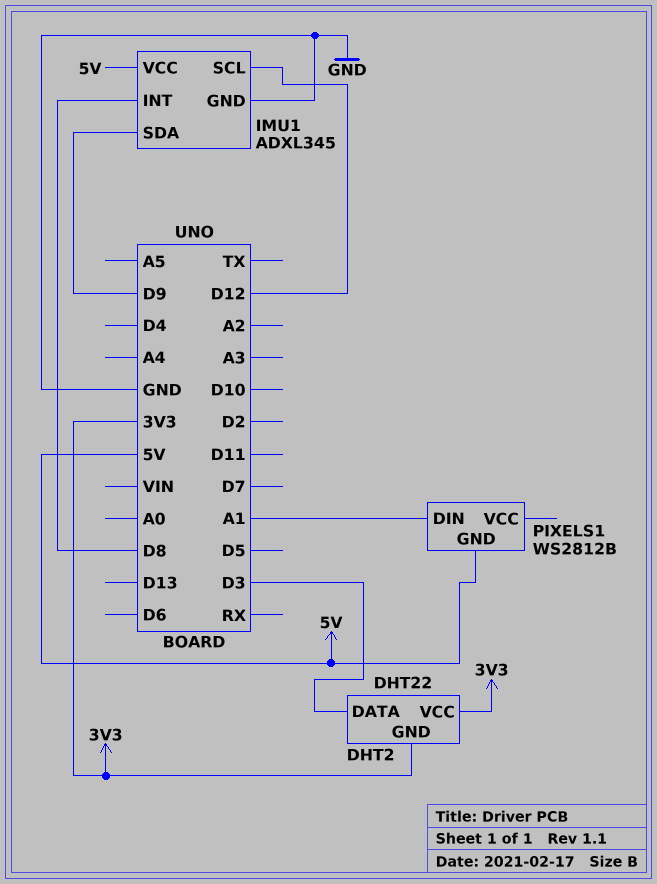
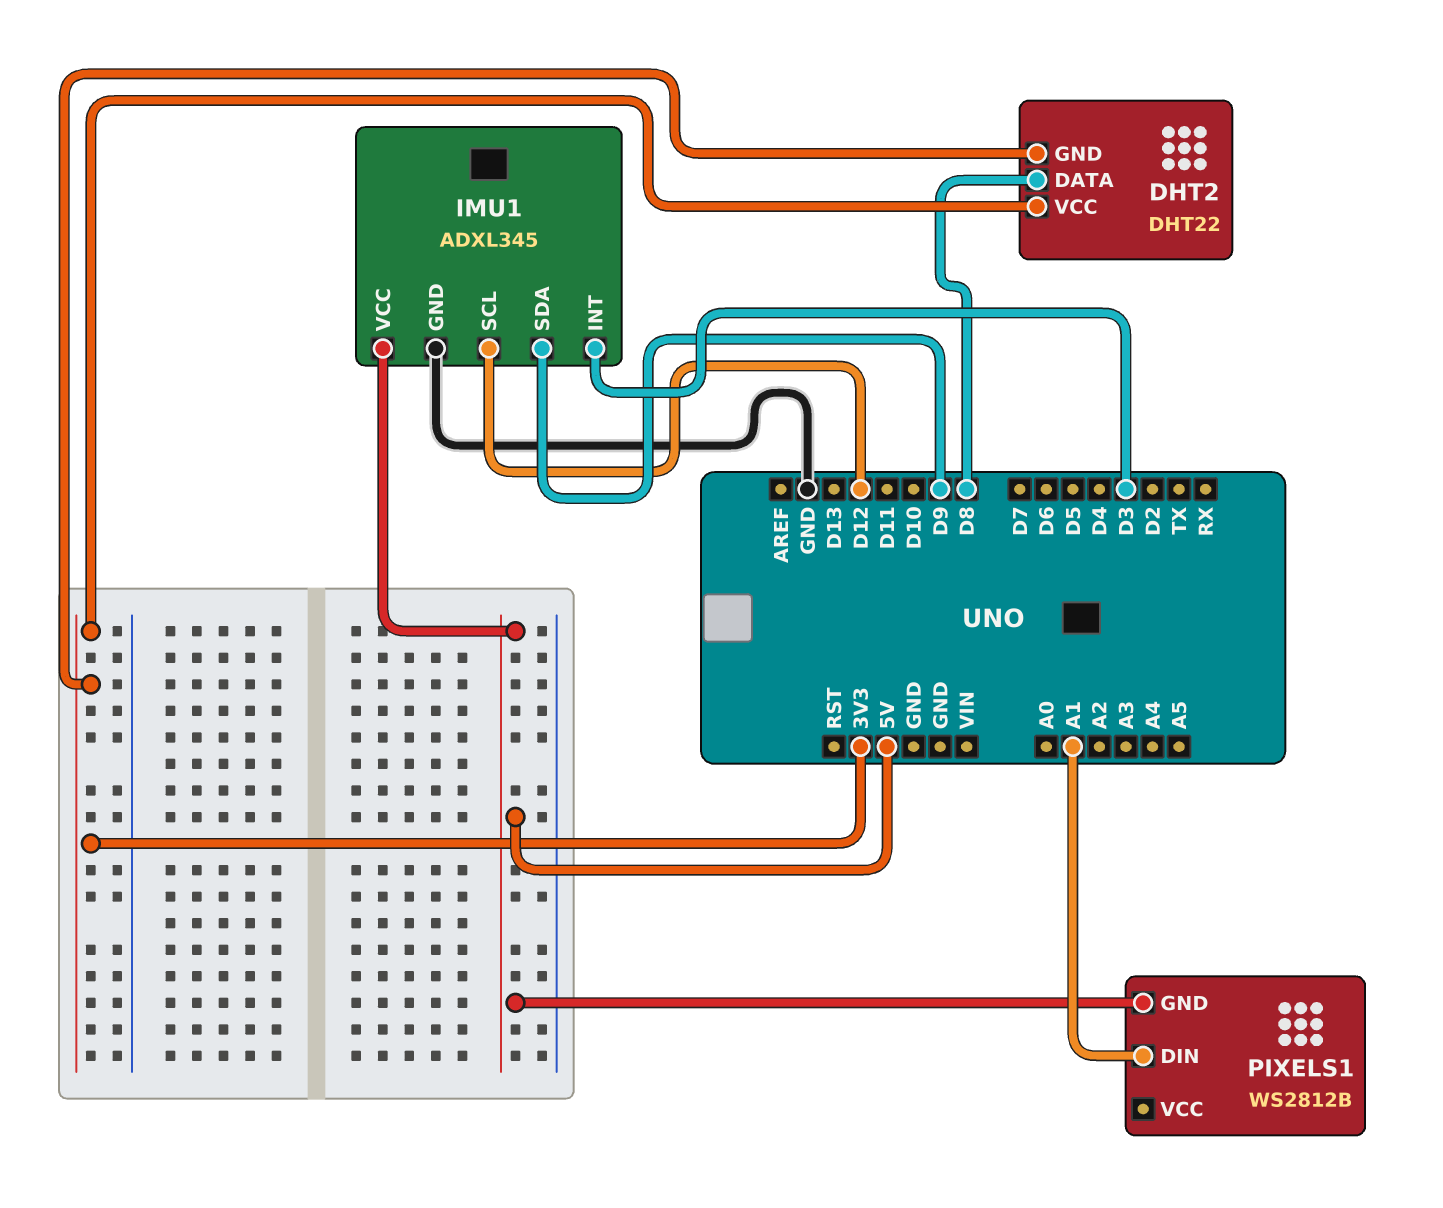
DHT2 pin DATA: D3 -> D8
IMU1 pin INT: D8 -> D3

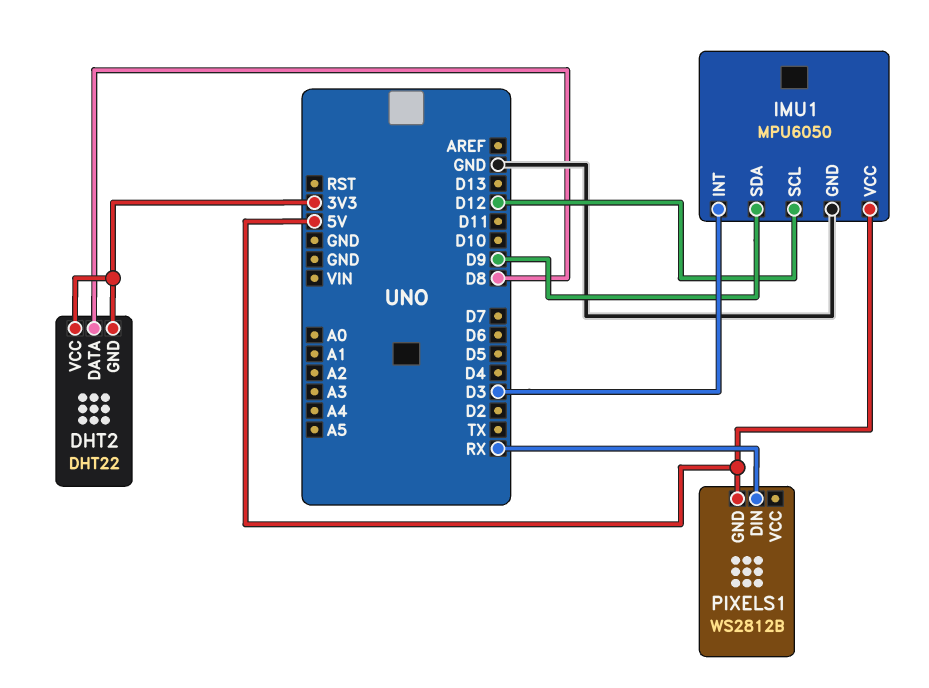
IMU1: ADXL345 -> MPU6050
PIXELS1 pin DIN: A1 -> RX

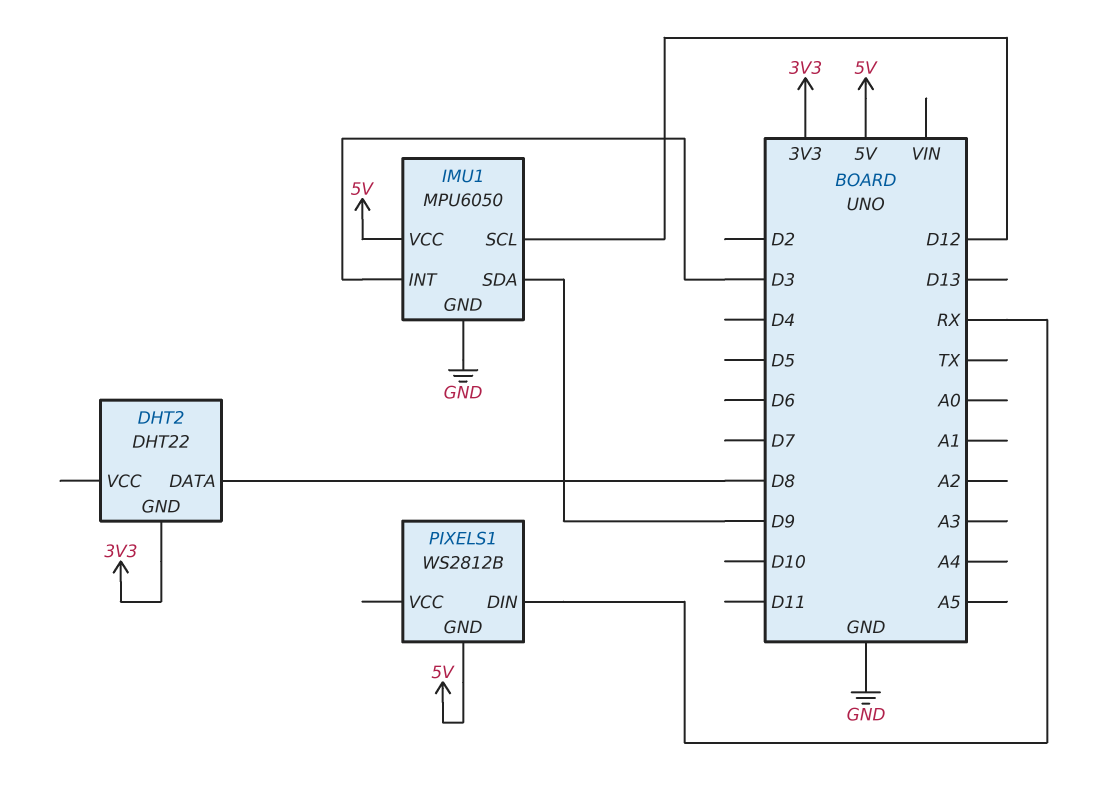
DHT2 pin VCC: 3V3 -> none

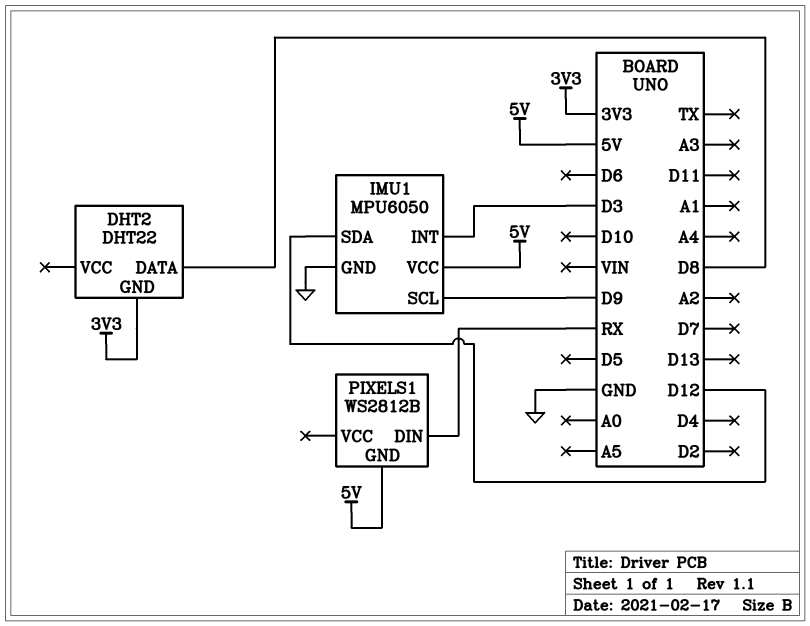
IMU1 pin SCL: D12 -> D9
IMU1 pin SDA: D9 -> D12

